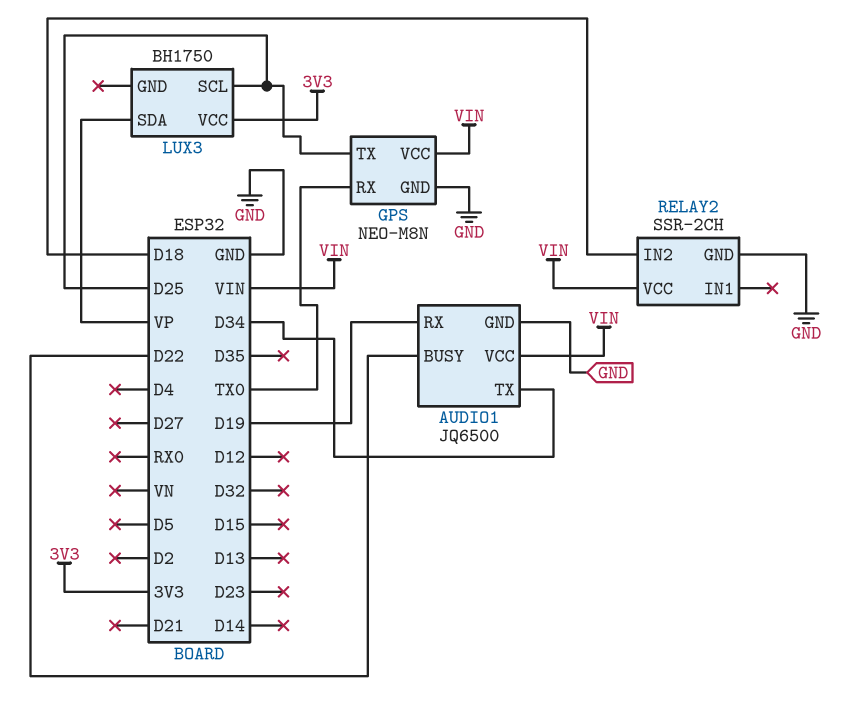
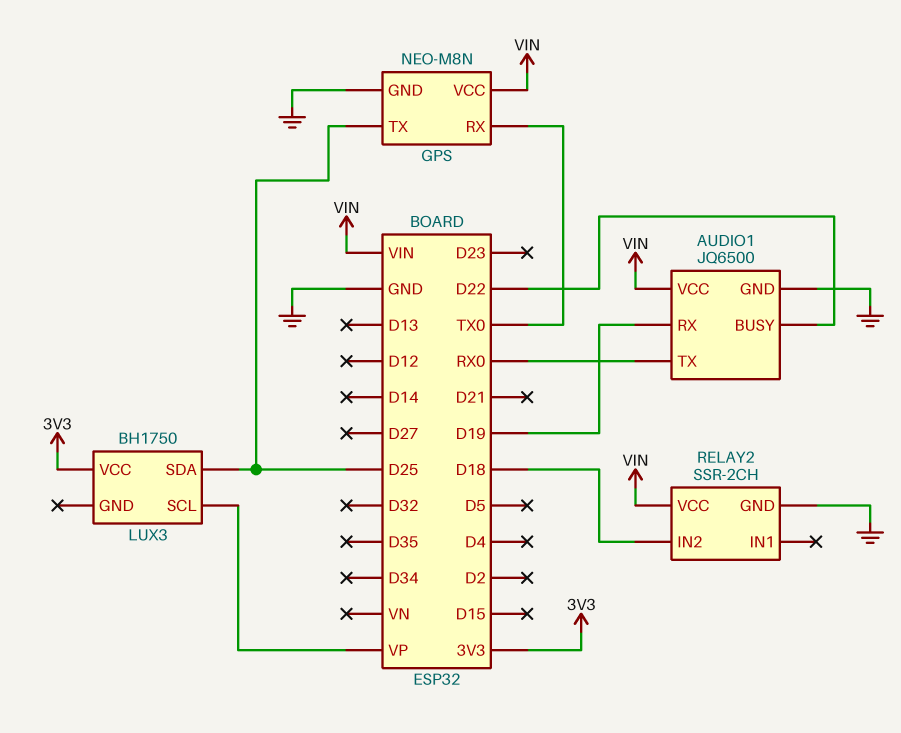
AUDIO1 pin TX: D34 -> RX0
LUX3 pin SCL: D25 -> VP
LUX3 pin SDA: VP -> D25

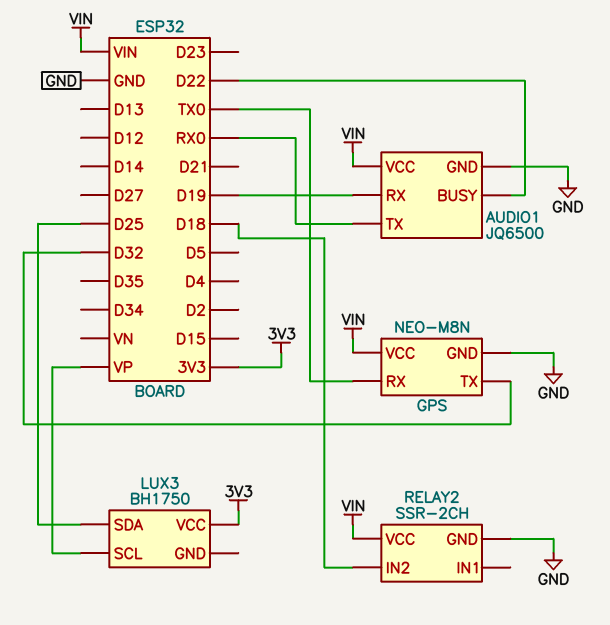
GPS pin TX: D25 -> D32

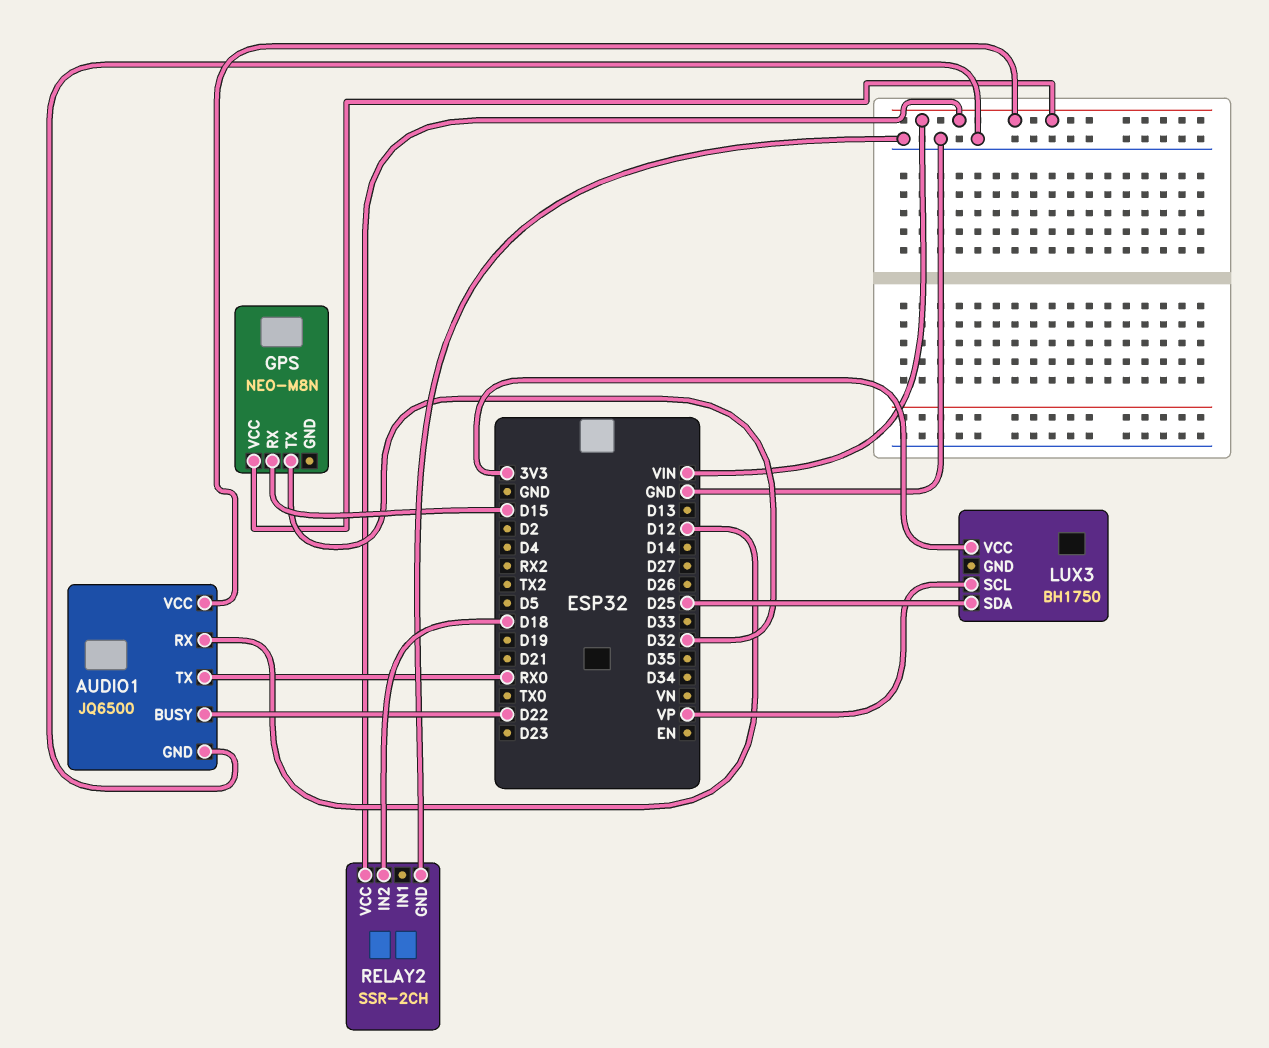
AUDIO1 pin RX: D19 -> D12
GPS pin GND: GND -> none
GPS pin RX: TX0 -> D15

